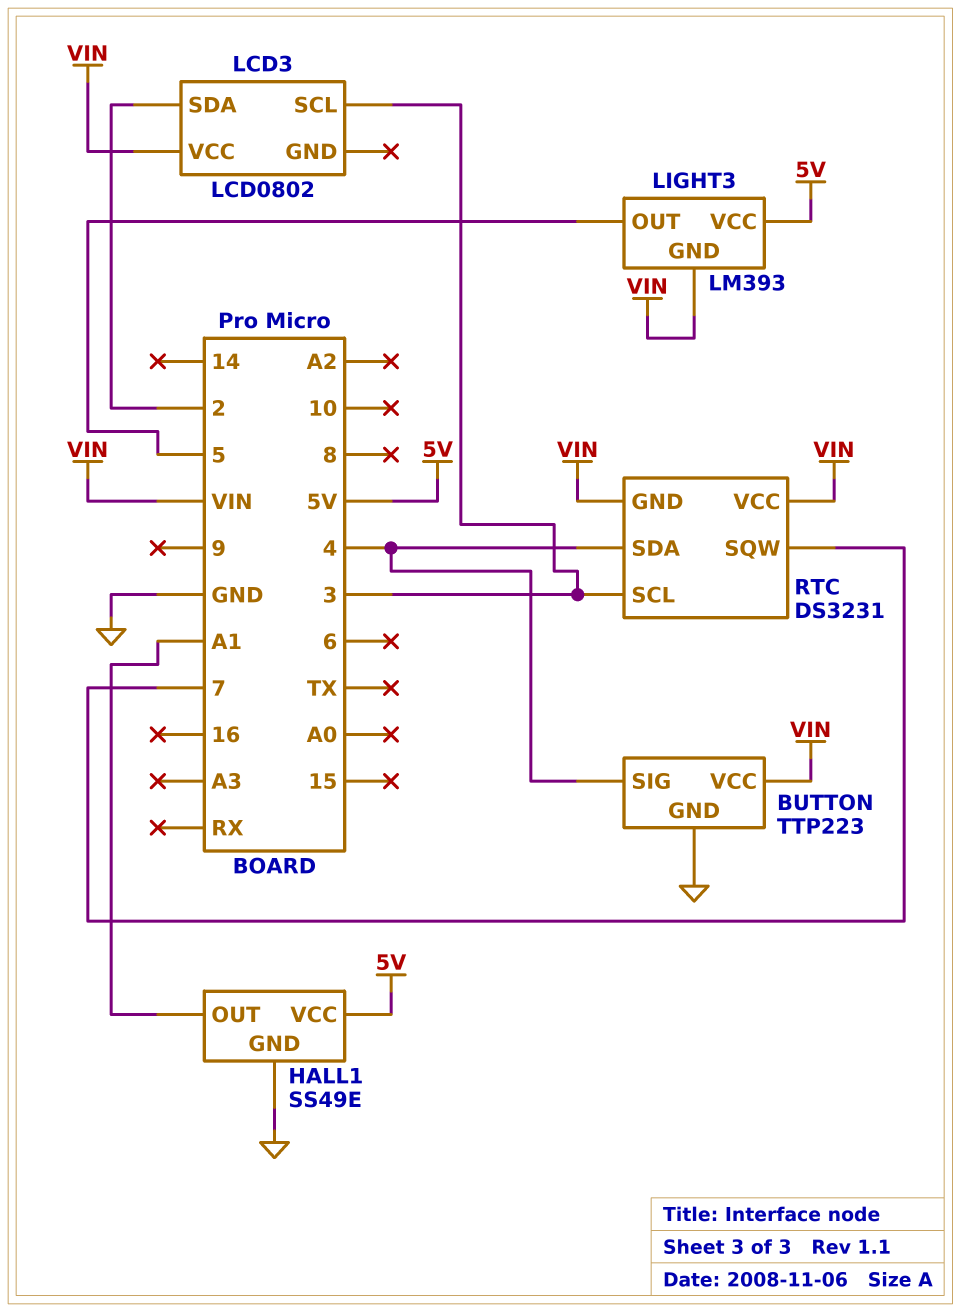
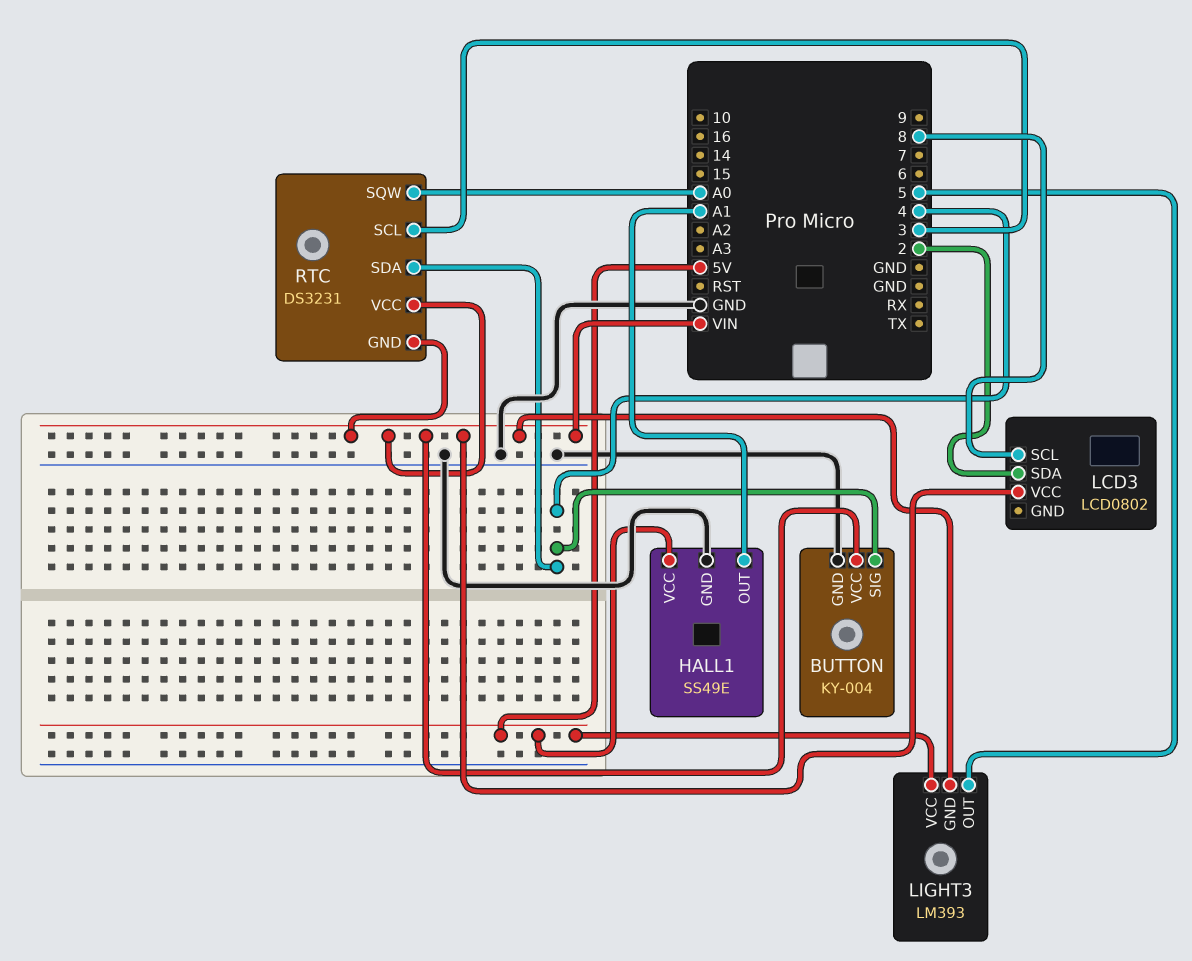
BUTTON: TTP223 -> KY-004
LCD3 pin SCL: 3 -> 8
RTC pin SQW: 7 -> A0

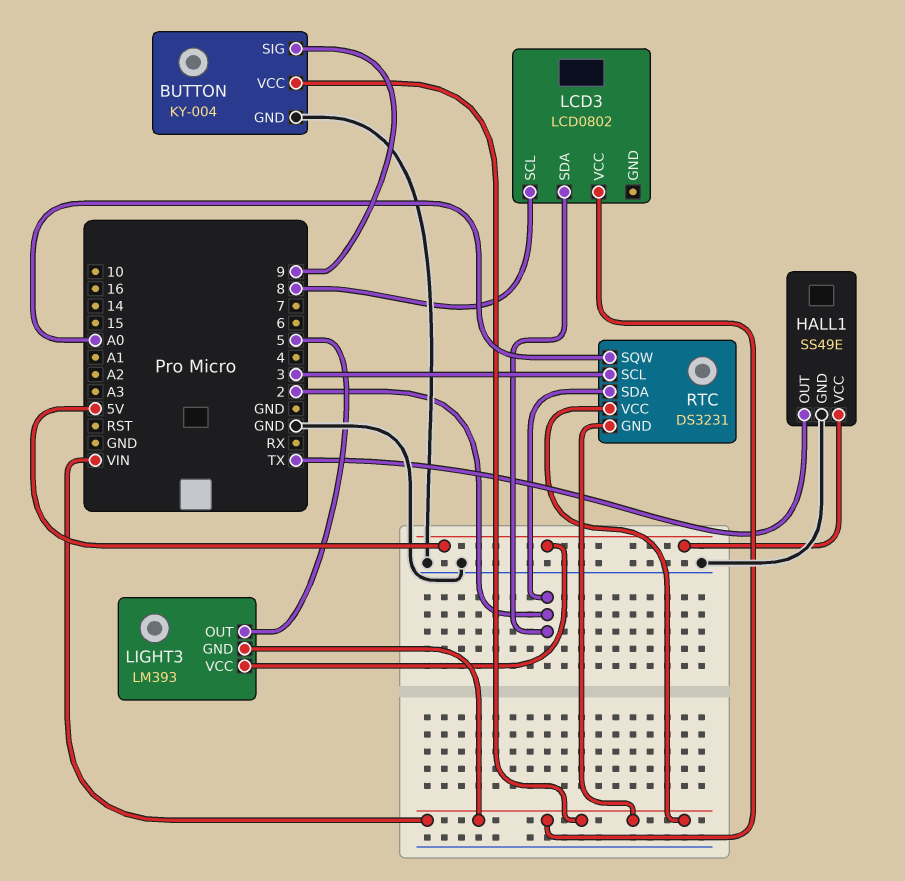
BUTTON pin SIG: 4 -> 9
HALL1 pin OUT: A1 -> TX
RTC pin SDA: 4 -> 2

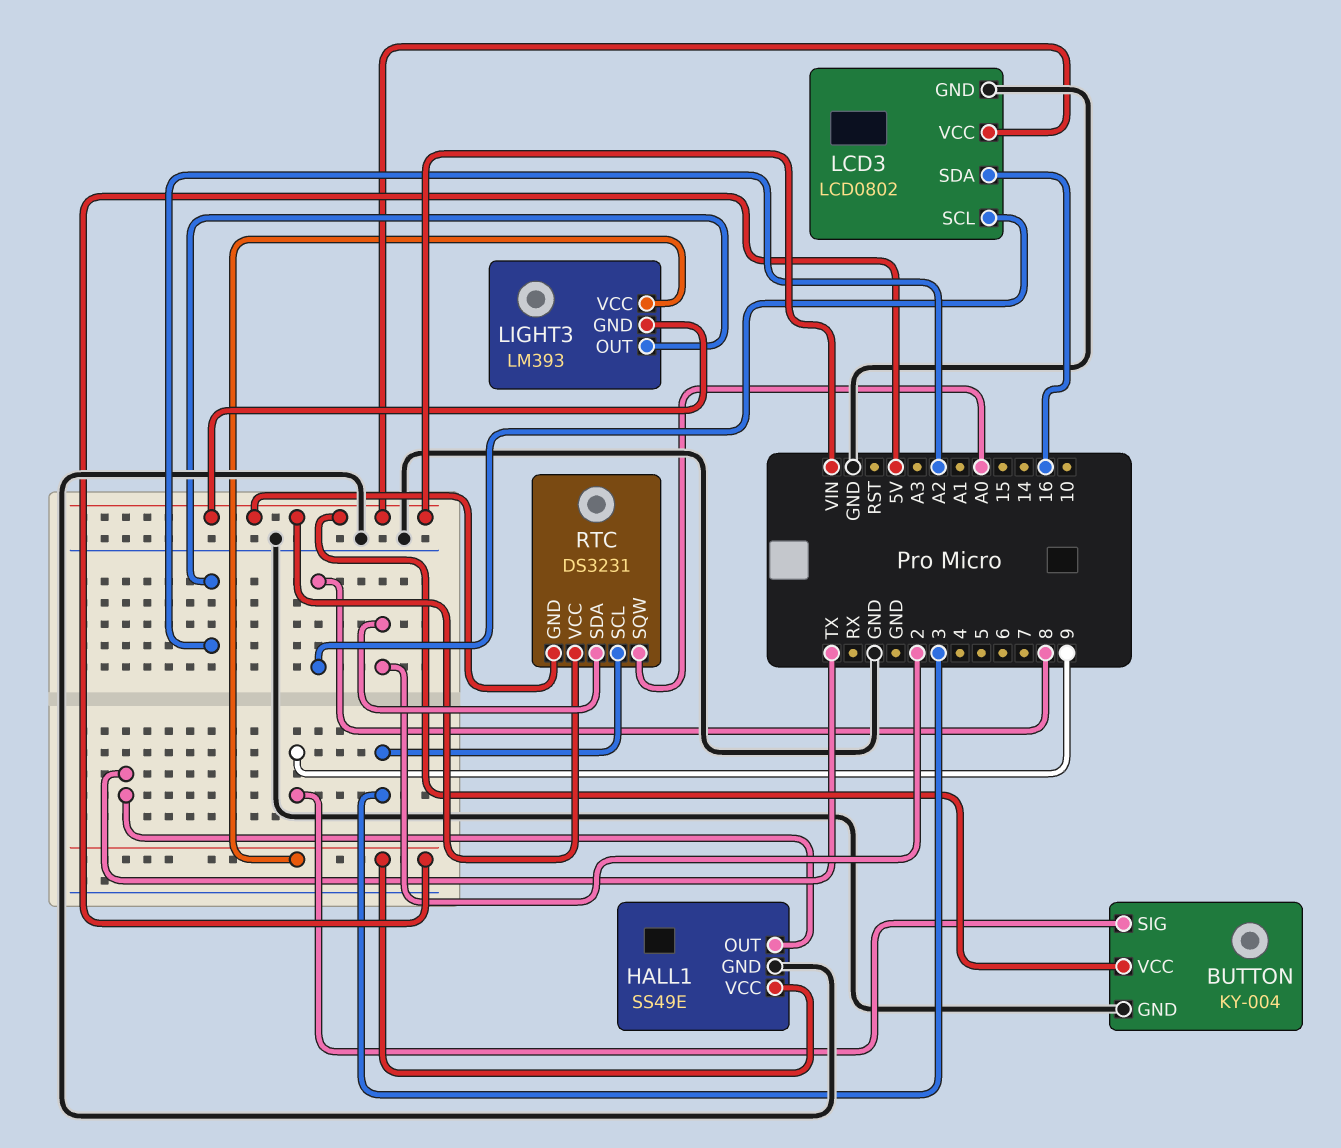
LCD3 pin GND: none -> GND
LCD3 pin SDA: 2 -> 16
LIGHT3 pin OUT: 5 -> A2

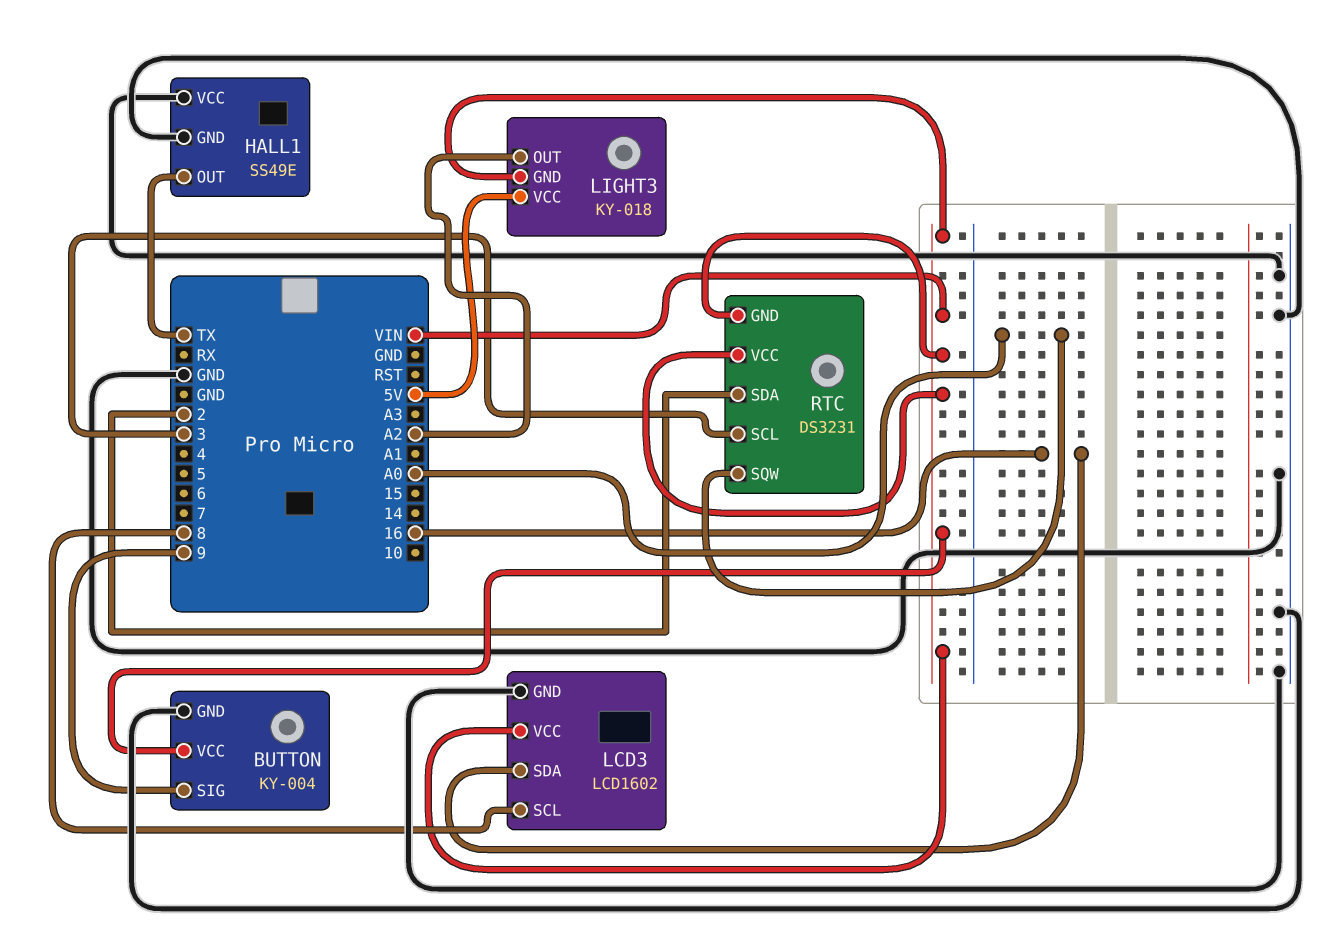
HALL1 pin VCC: 5V -> GND
LCD3: LCD0802 -> LCD1602
LIGHT3: LM393 -> KY-018

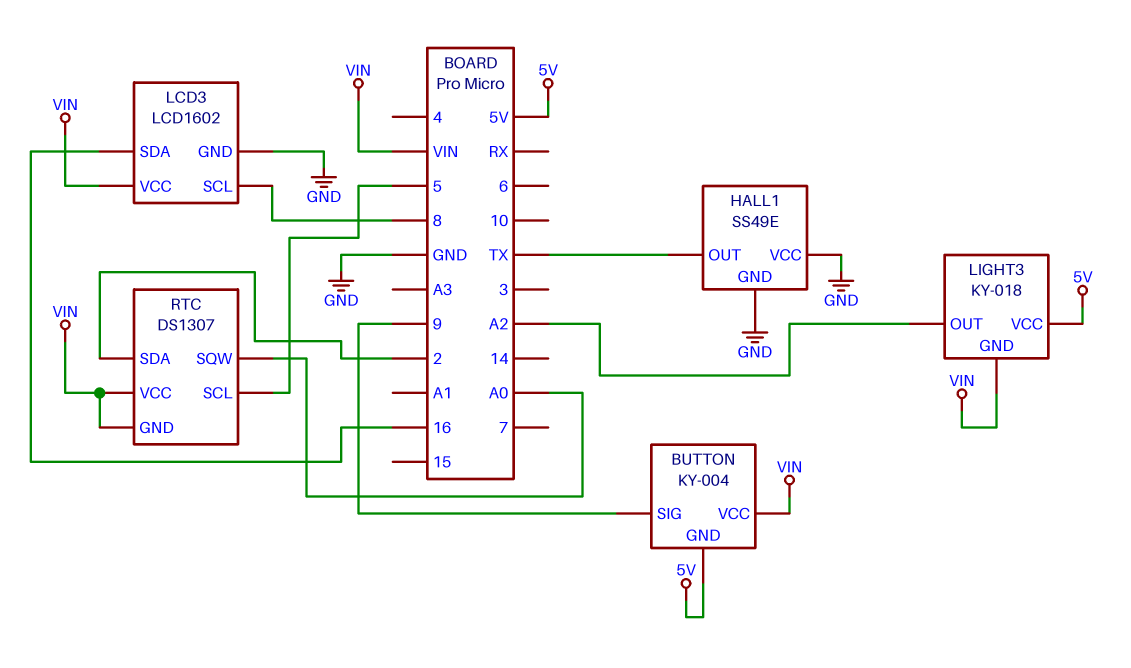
BUTTON pin GND: GND -> 5V
RTC: DS3231 -> DS1307
RTC pin SCL: 3 -> 5

